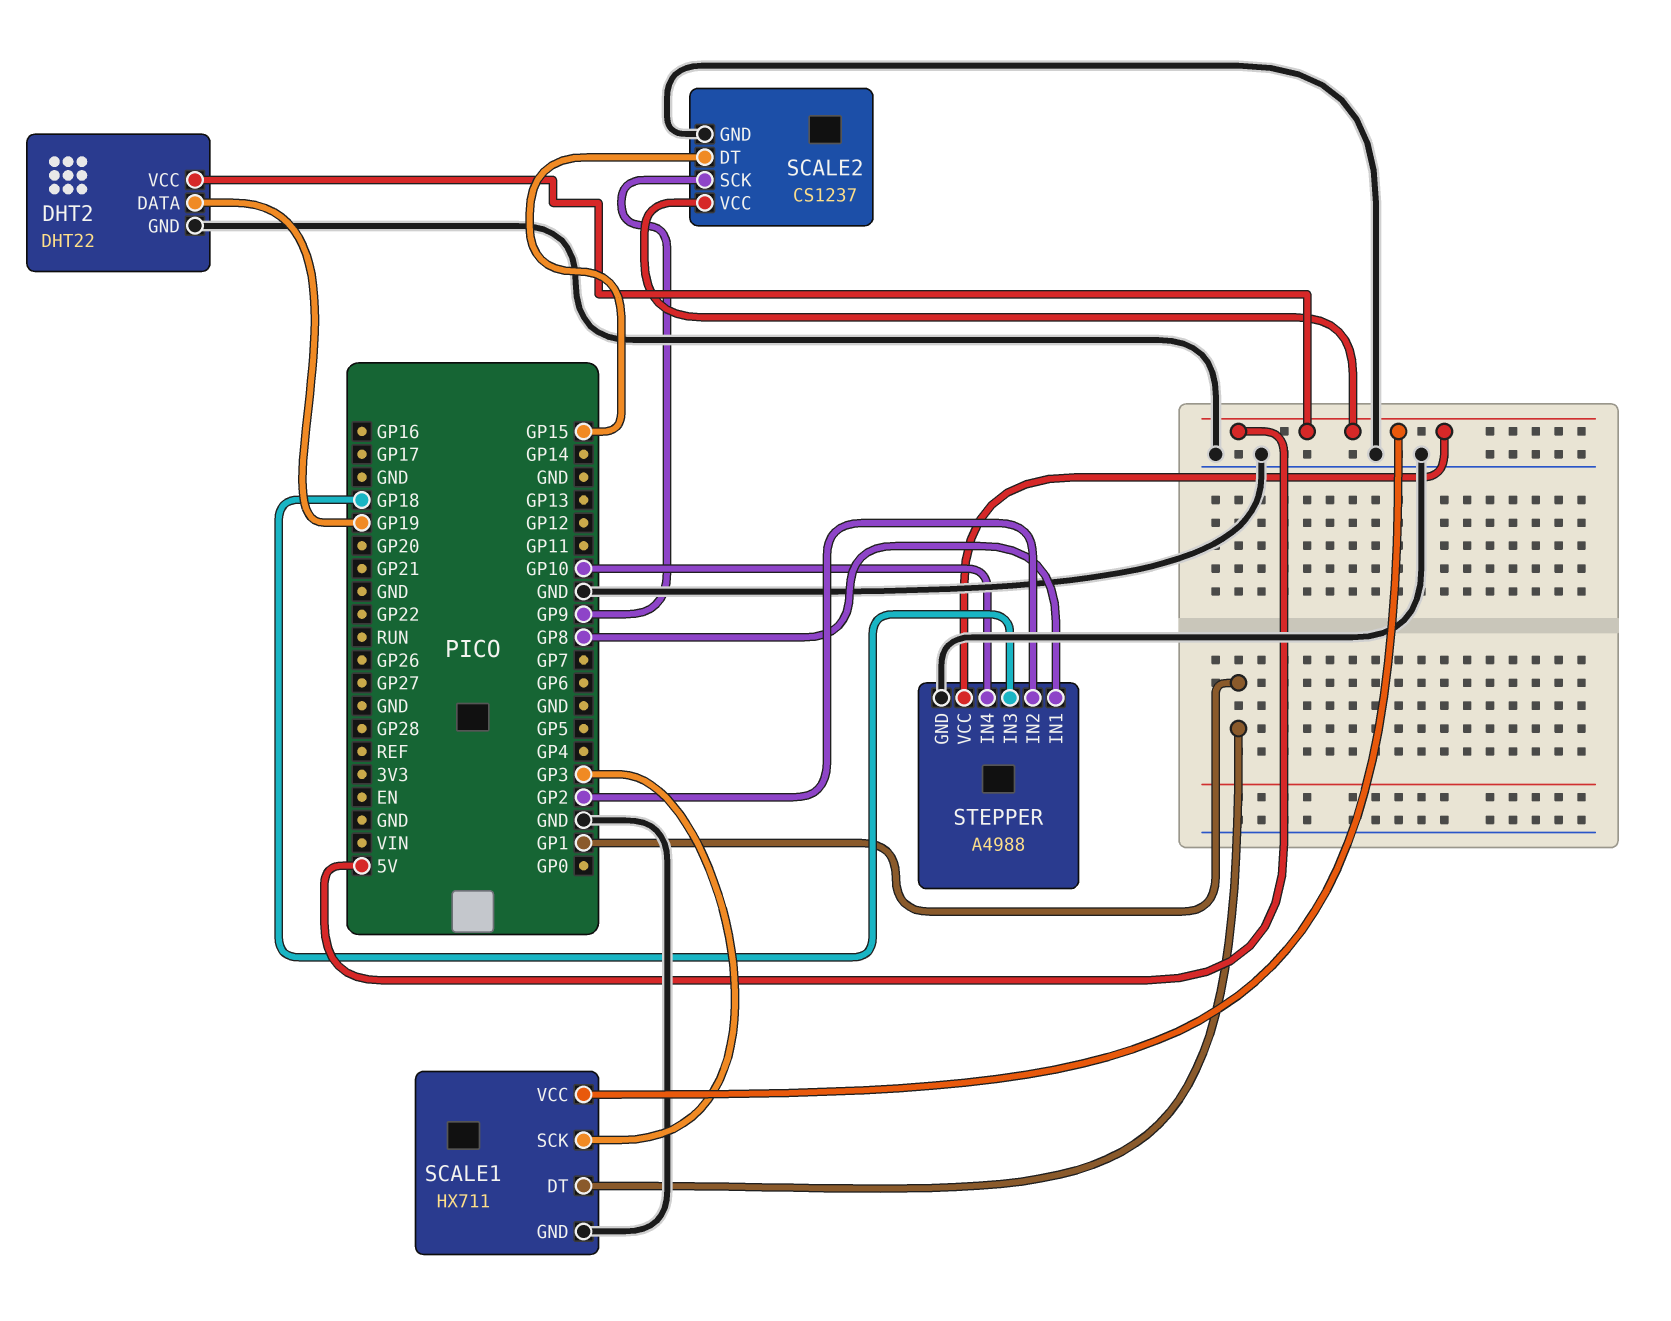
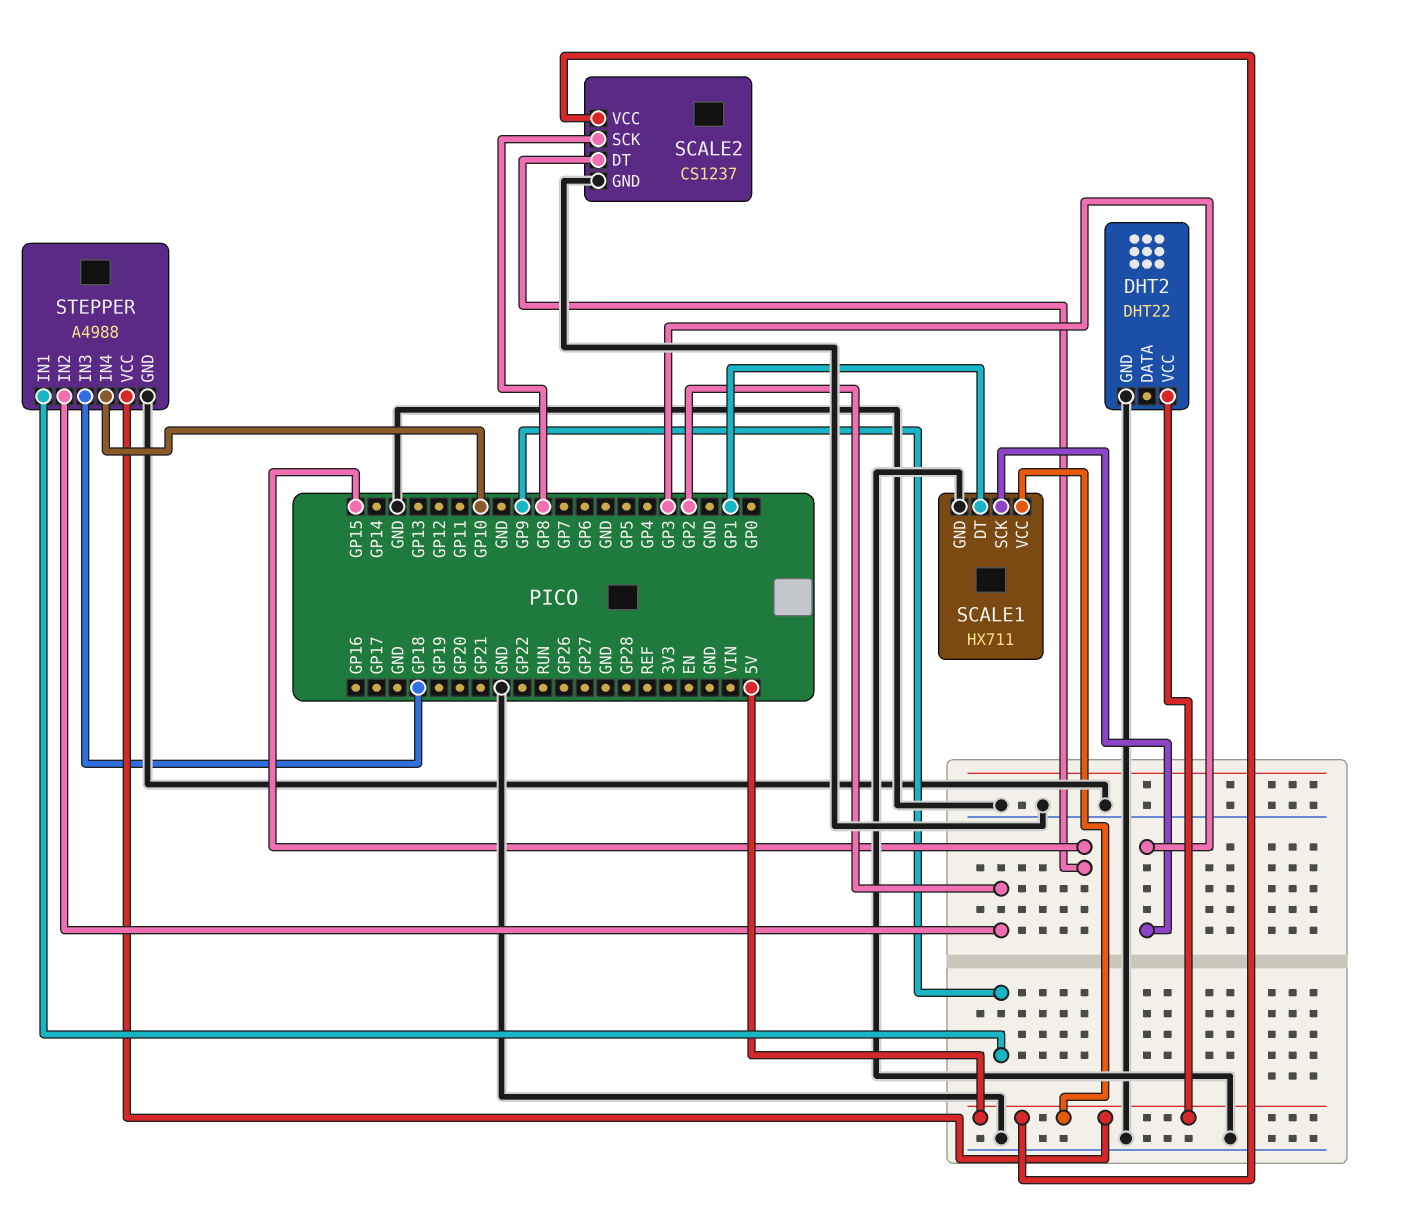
DHT2 pin DATA: GP19 -> none
SCALE2 pin SCK: GP9 -> GP8
STEPPER pin IN1: GP8 -> GP9

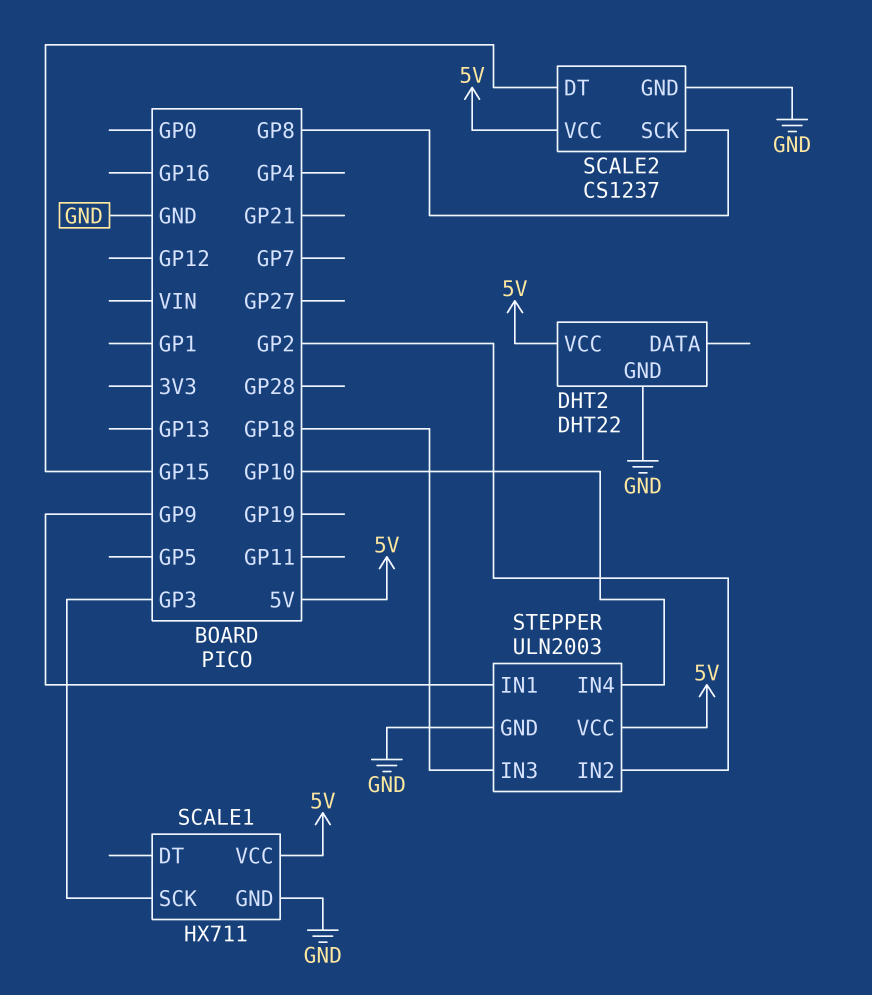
SCALE1 pin DT: GP1 -> none
STEPPER: A4988 -> ULN2003

